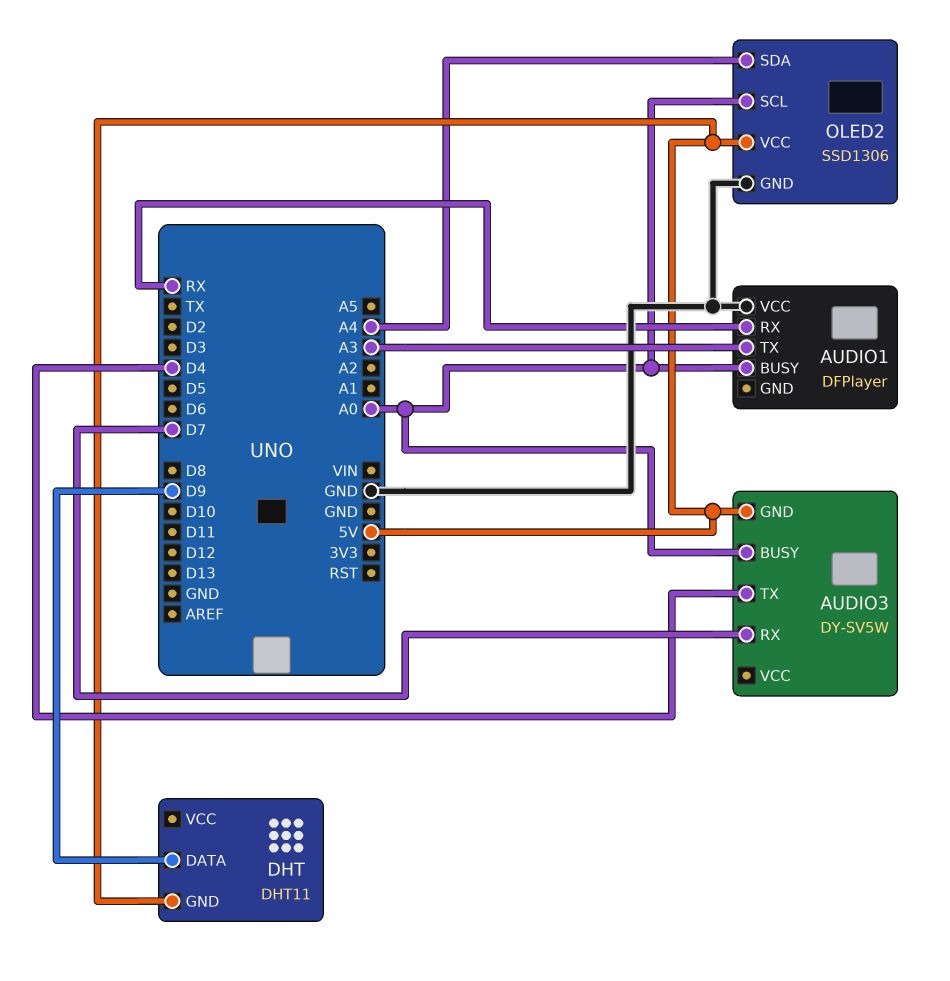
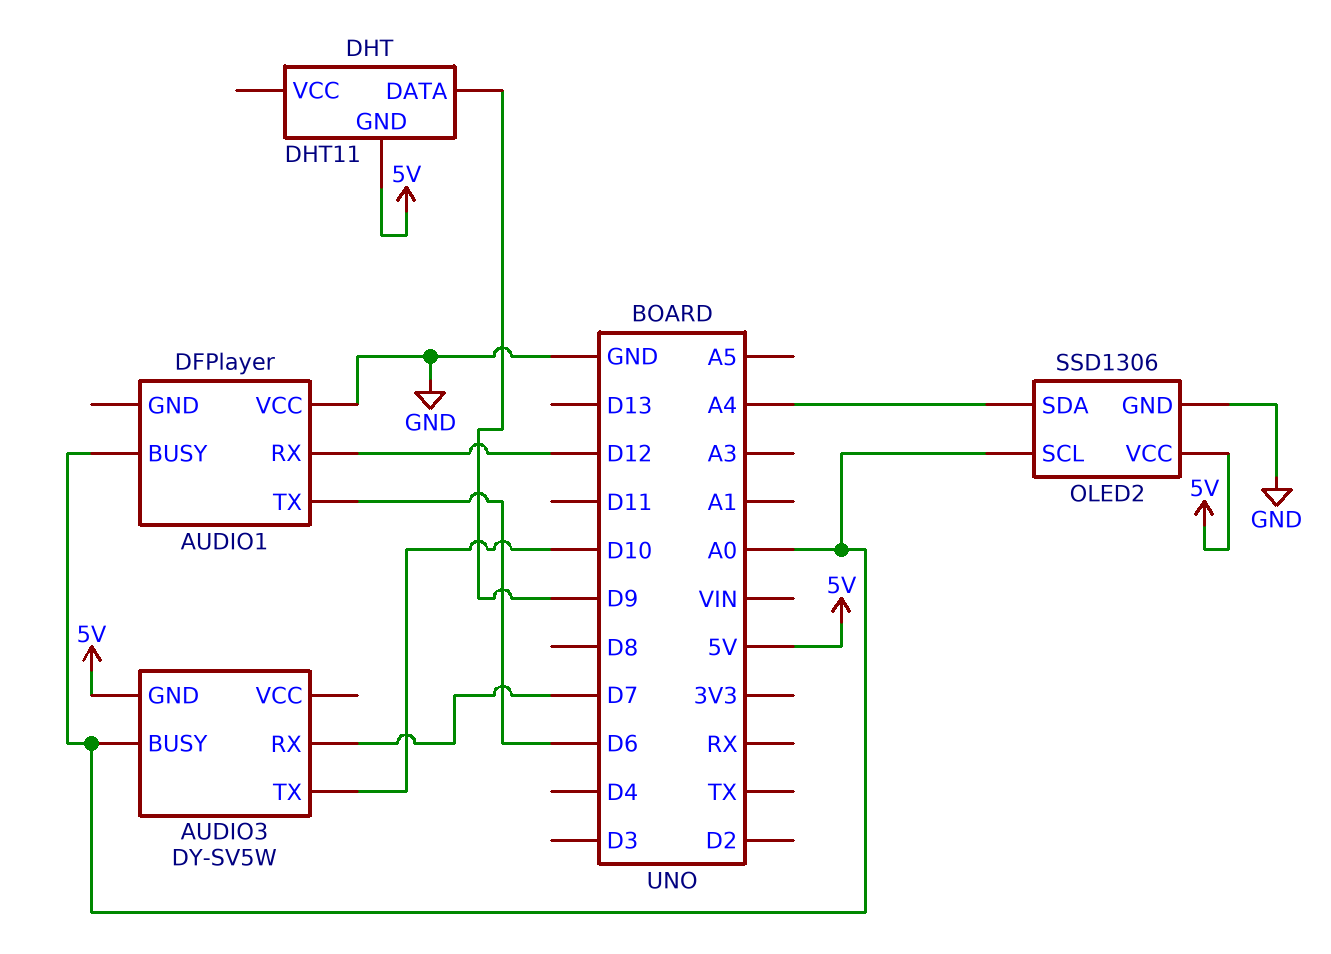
AUDIO1 pin RX: RX -> D12
AUDIO1 pin TX: A3 -> D6
AUDIO3 pin TX: D4 -> D10

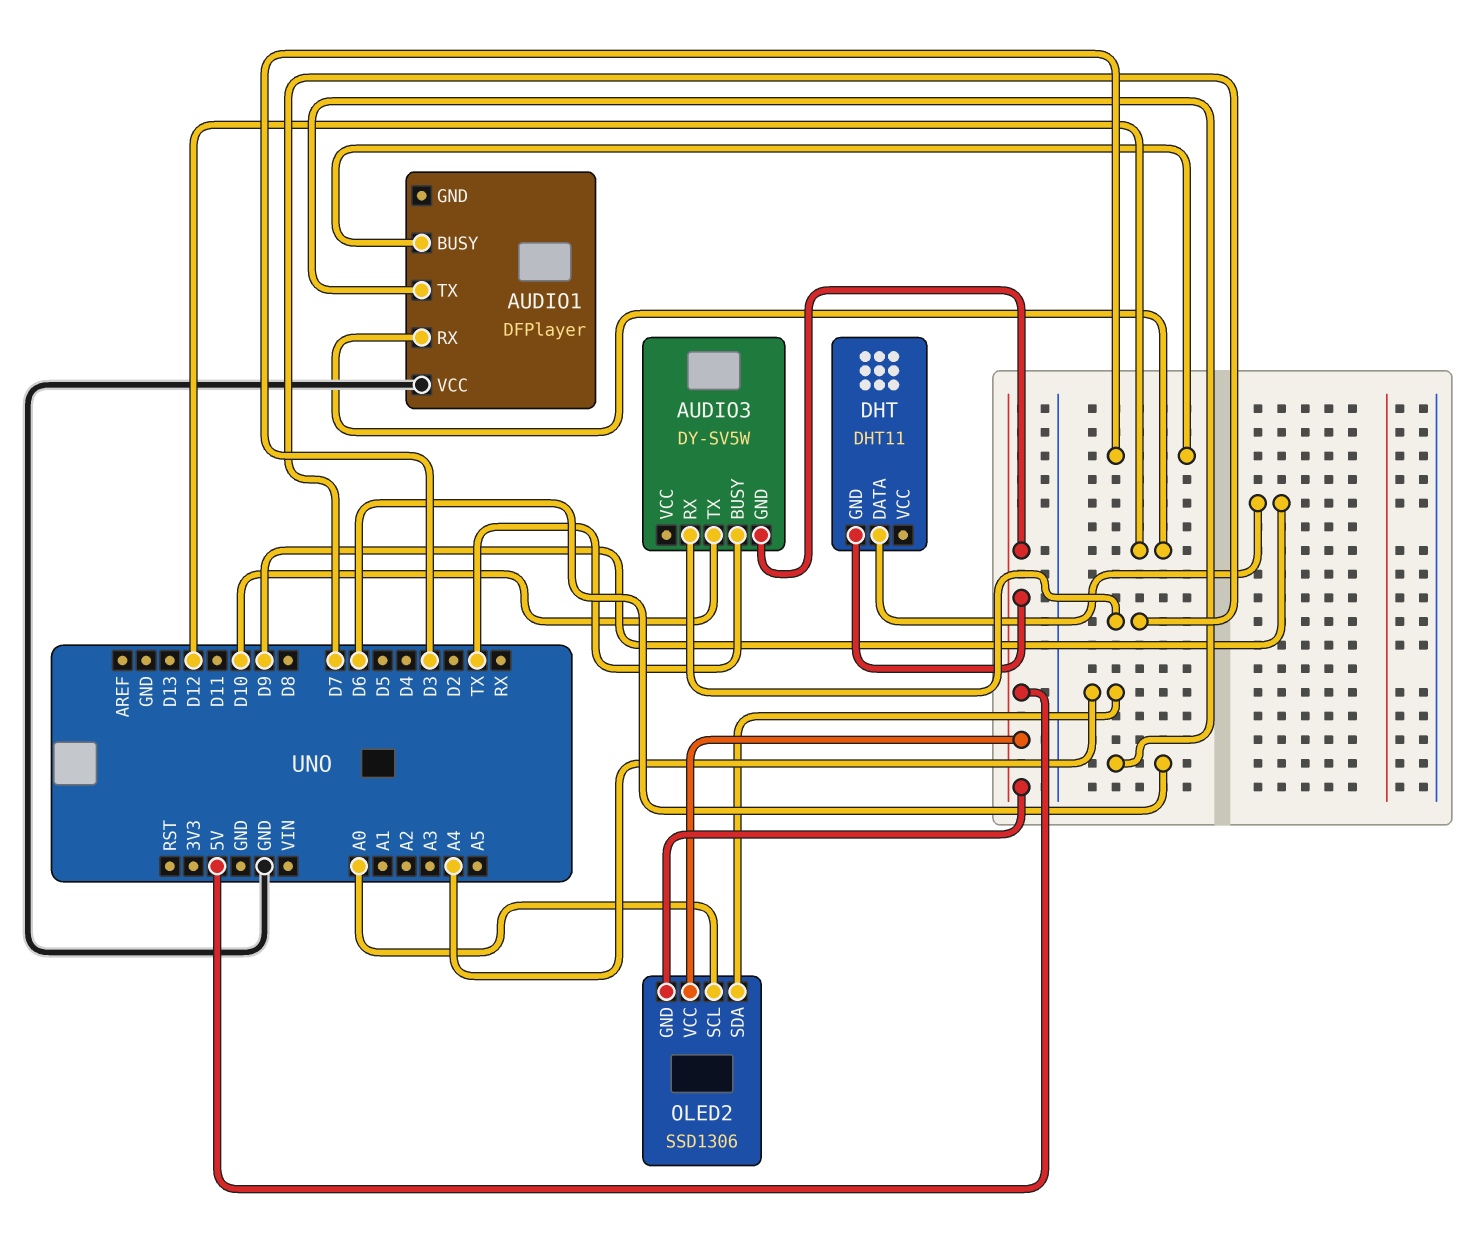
AUDIO1 pin BUSY: A0 -> D3
AUDIO3 pin BUSY: A0 -> TX
OLED2 pin GND: GND -> 5V

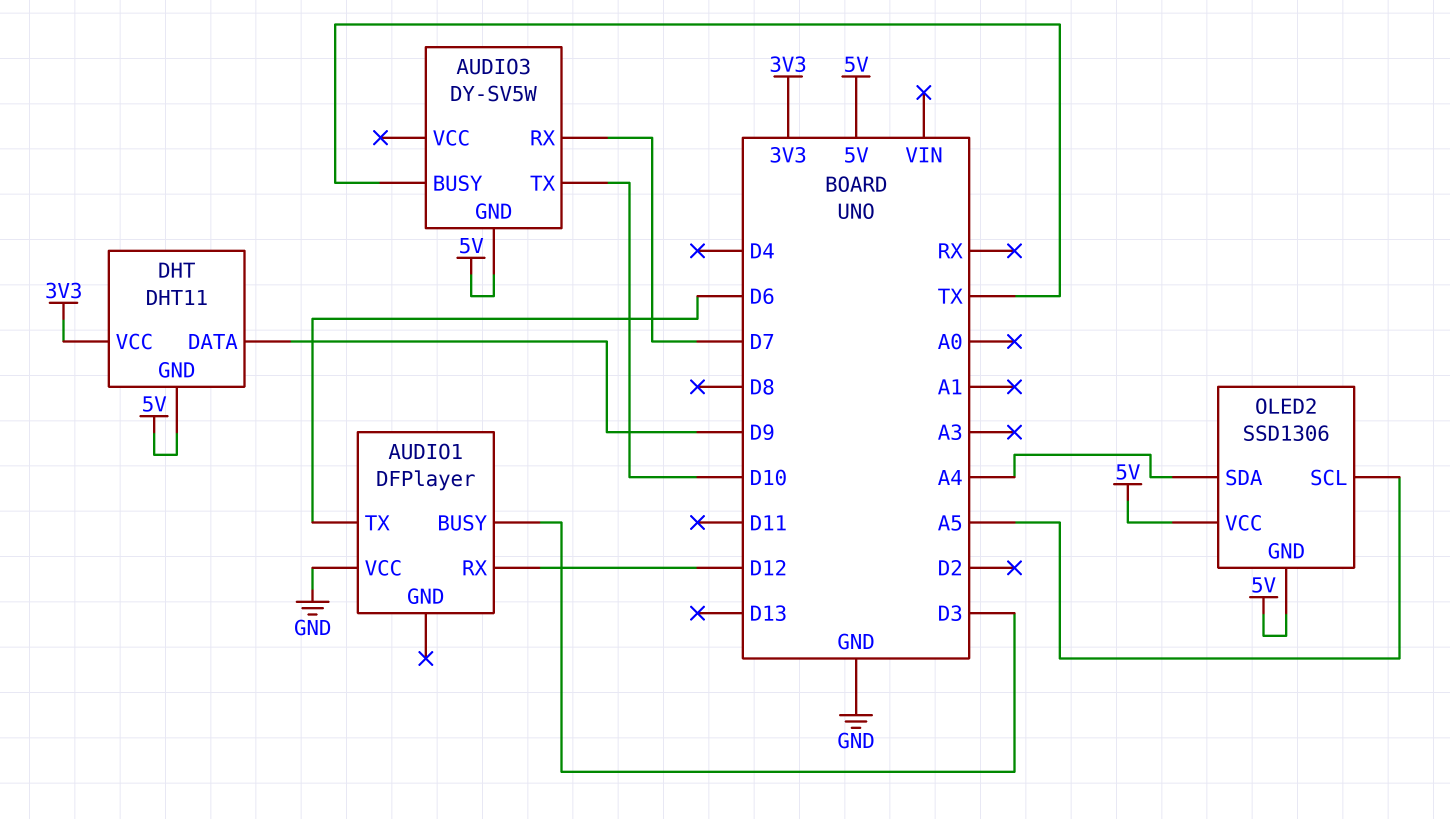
DHT pin VCC: none -> 3V3
OLED2 pin SCL: A0 -> A5

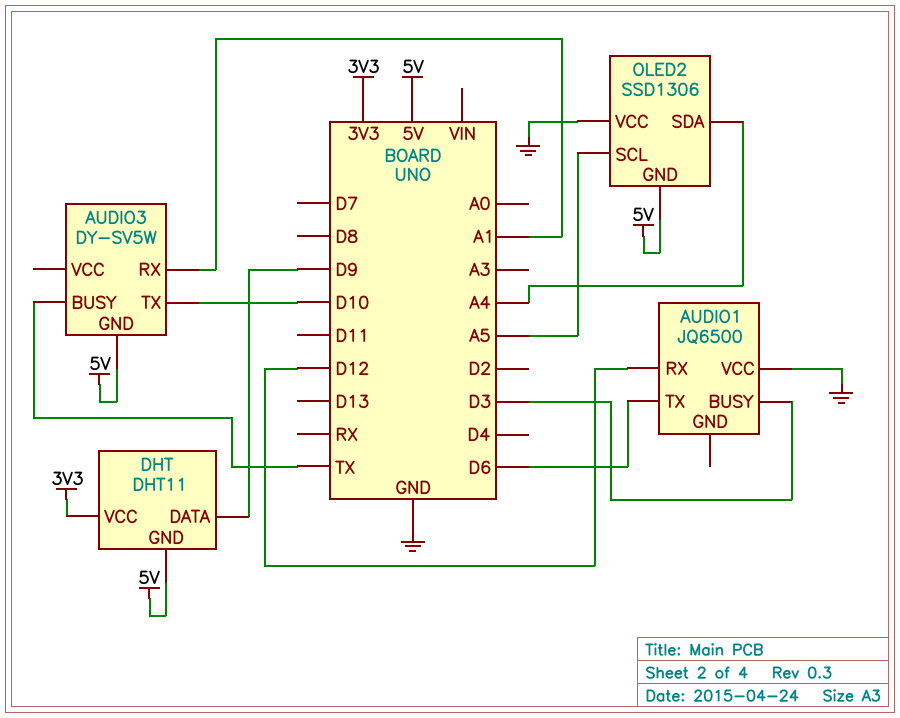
AUDIO1: DFPlayer -> JQ6500
AUDIO3 pin RX: D7 -> A1
OLED2 pin VCC: 5V -> GND

